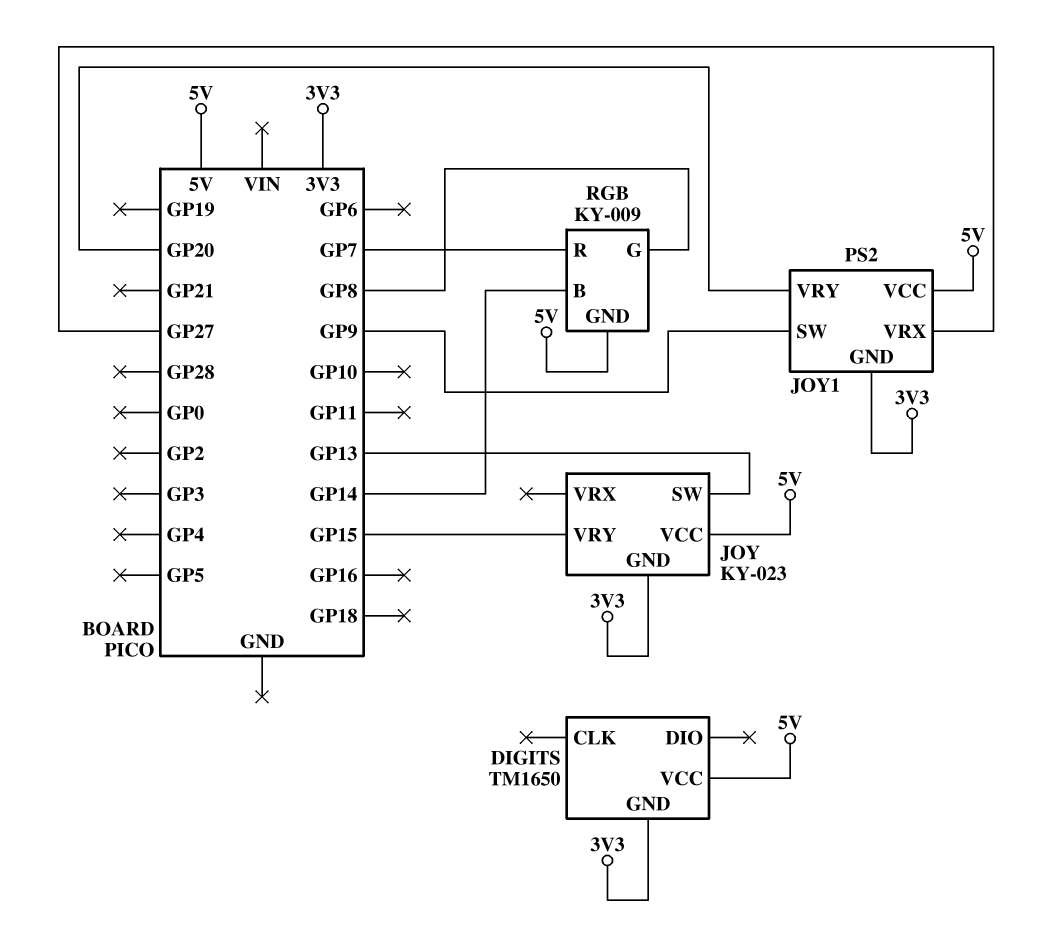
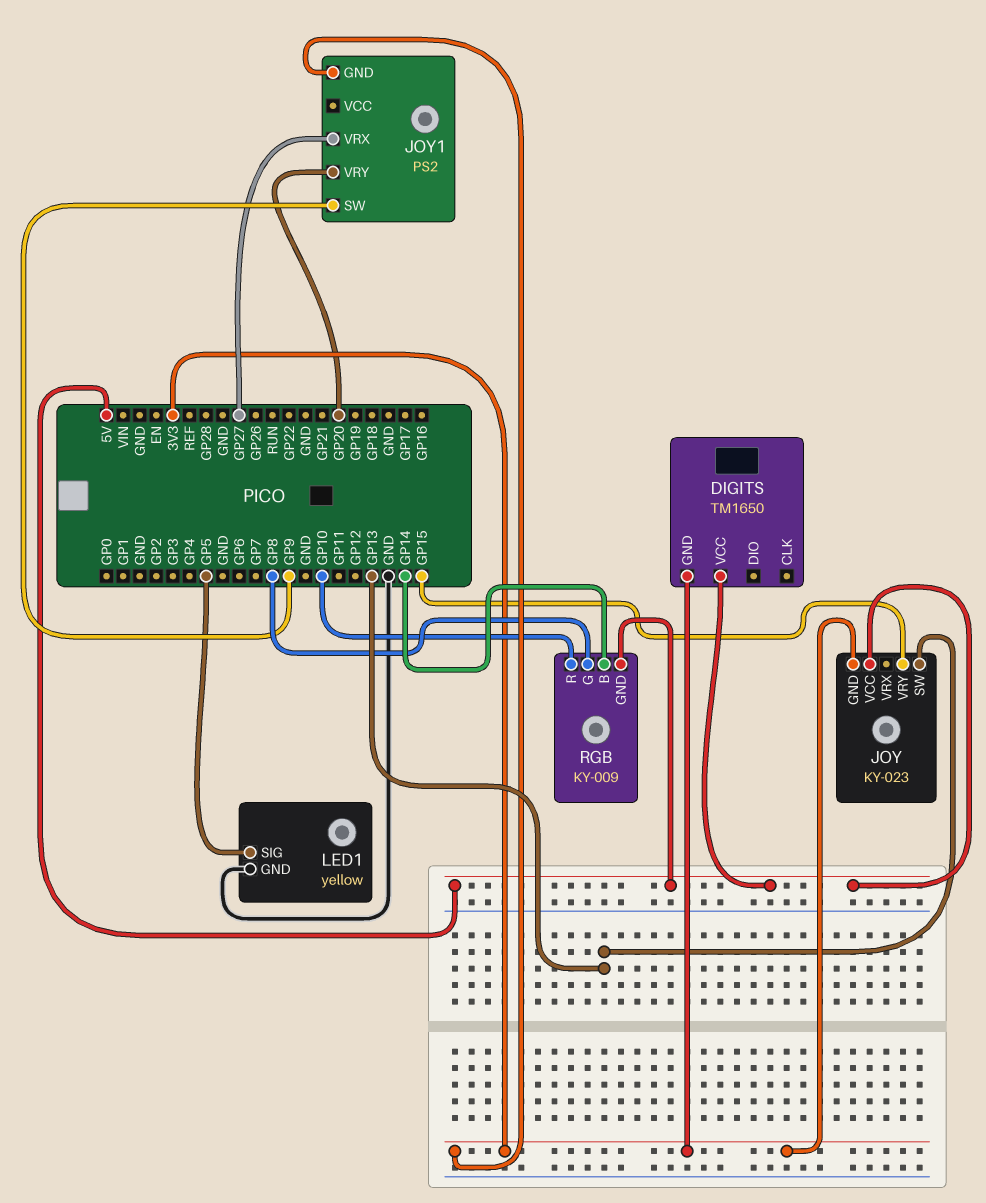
JOY1 pin VCC: 5V -> none
LED1: none -> yellow
LED1 pin GND: none -> GND
LED1 pin SIG: none -> GP5
RGB pin R: GP7 -> GP10

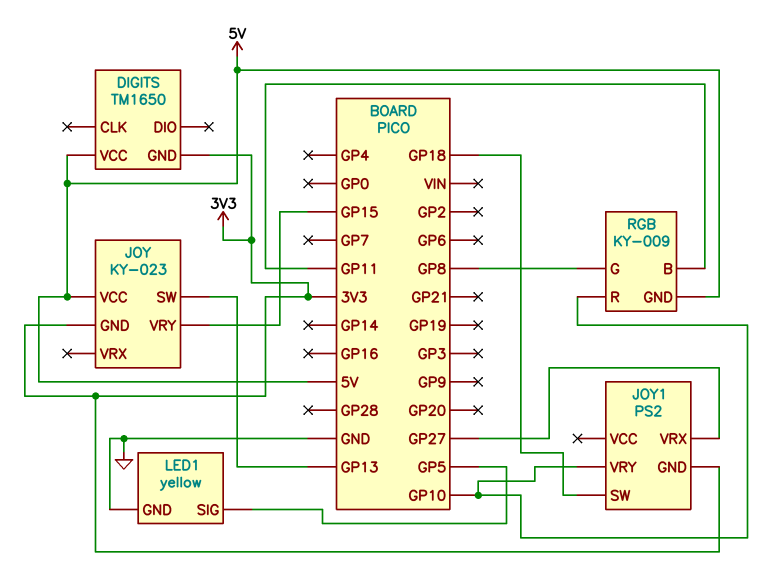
JOY1 pin SW: GP9 -> GP18
JOY1 pin VRY: GP20 -> GP10
RGB pin B: GP14 -> GP11

